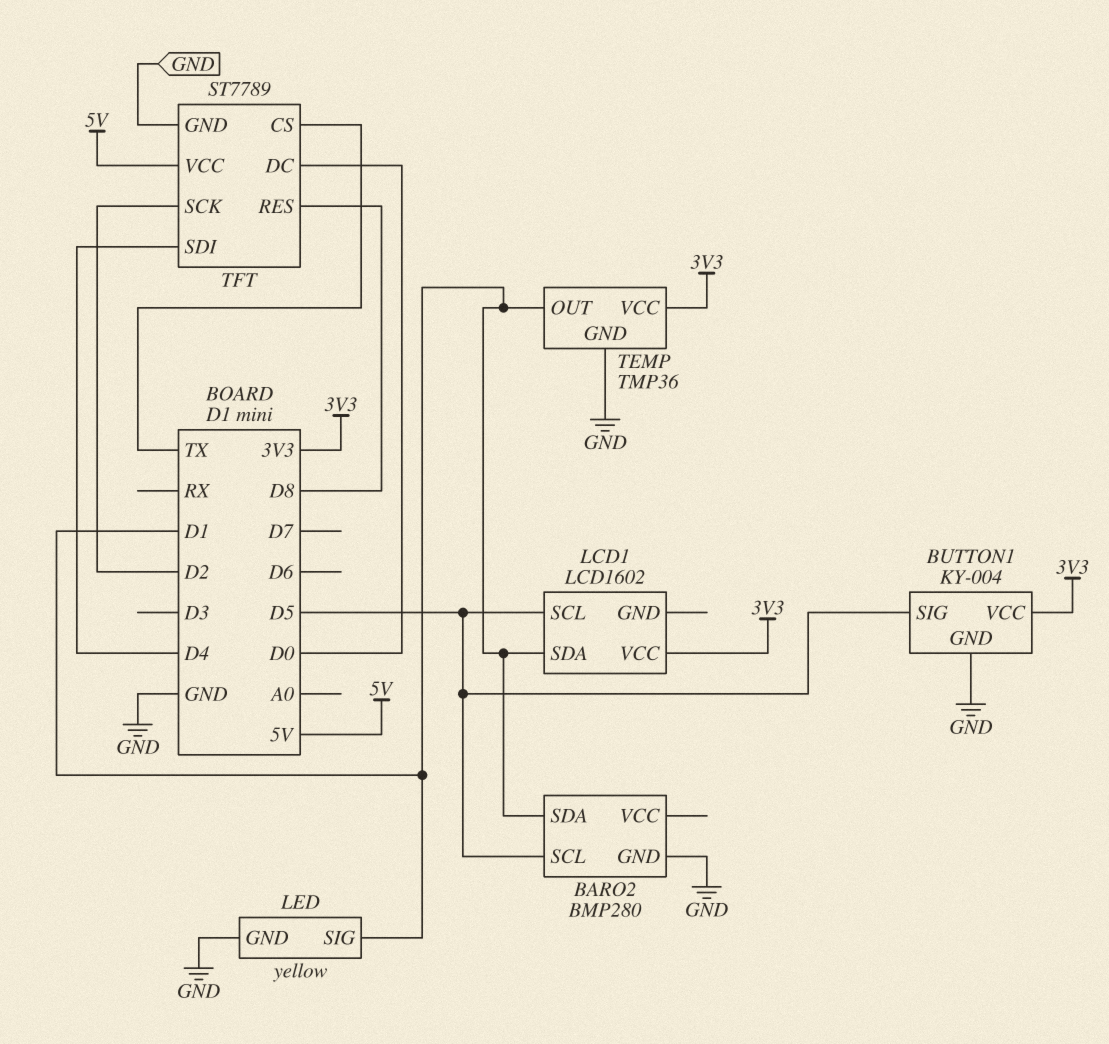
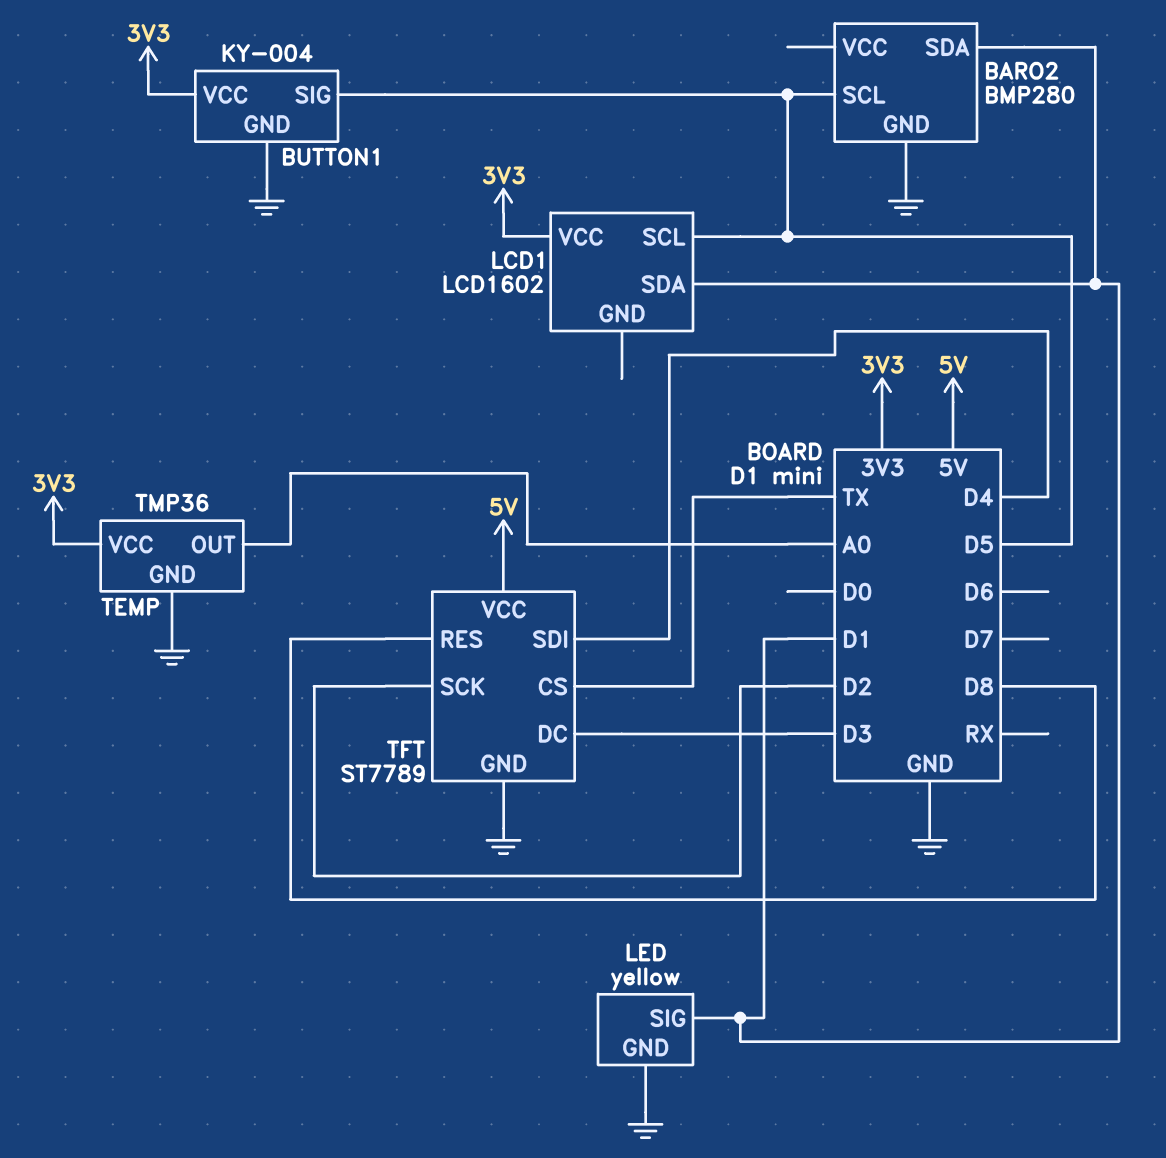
TEMP pin OUT: D1 -> A0
TFT pin DC: D0 -> D3

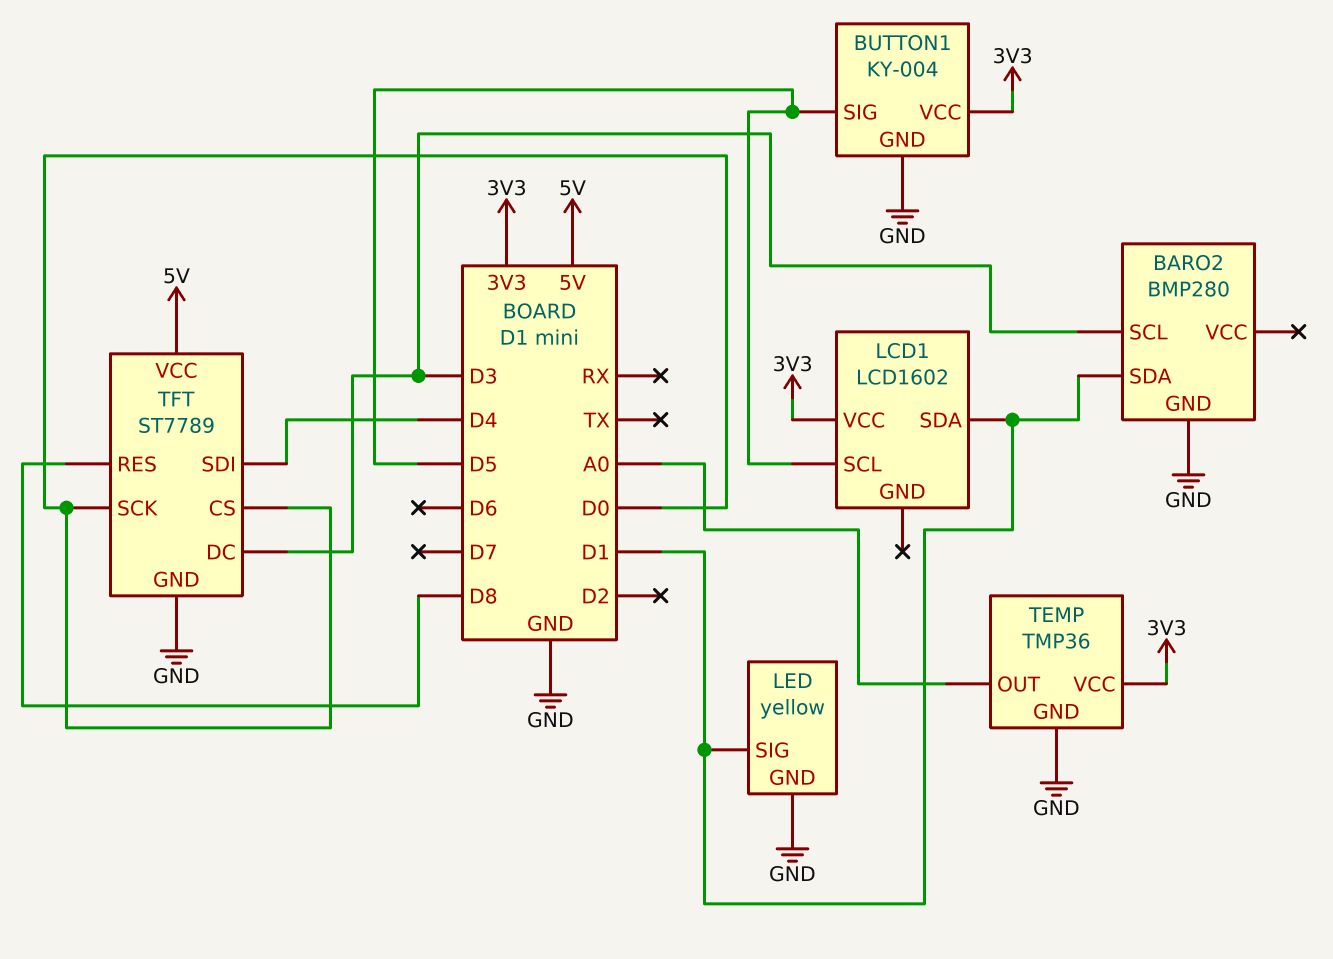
BARO2 pin SCL: D5 -> D3
TFT pin CS: TX -> D0
TFT pin SCK: D2 -> D0

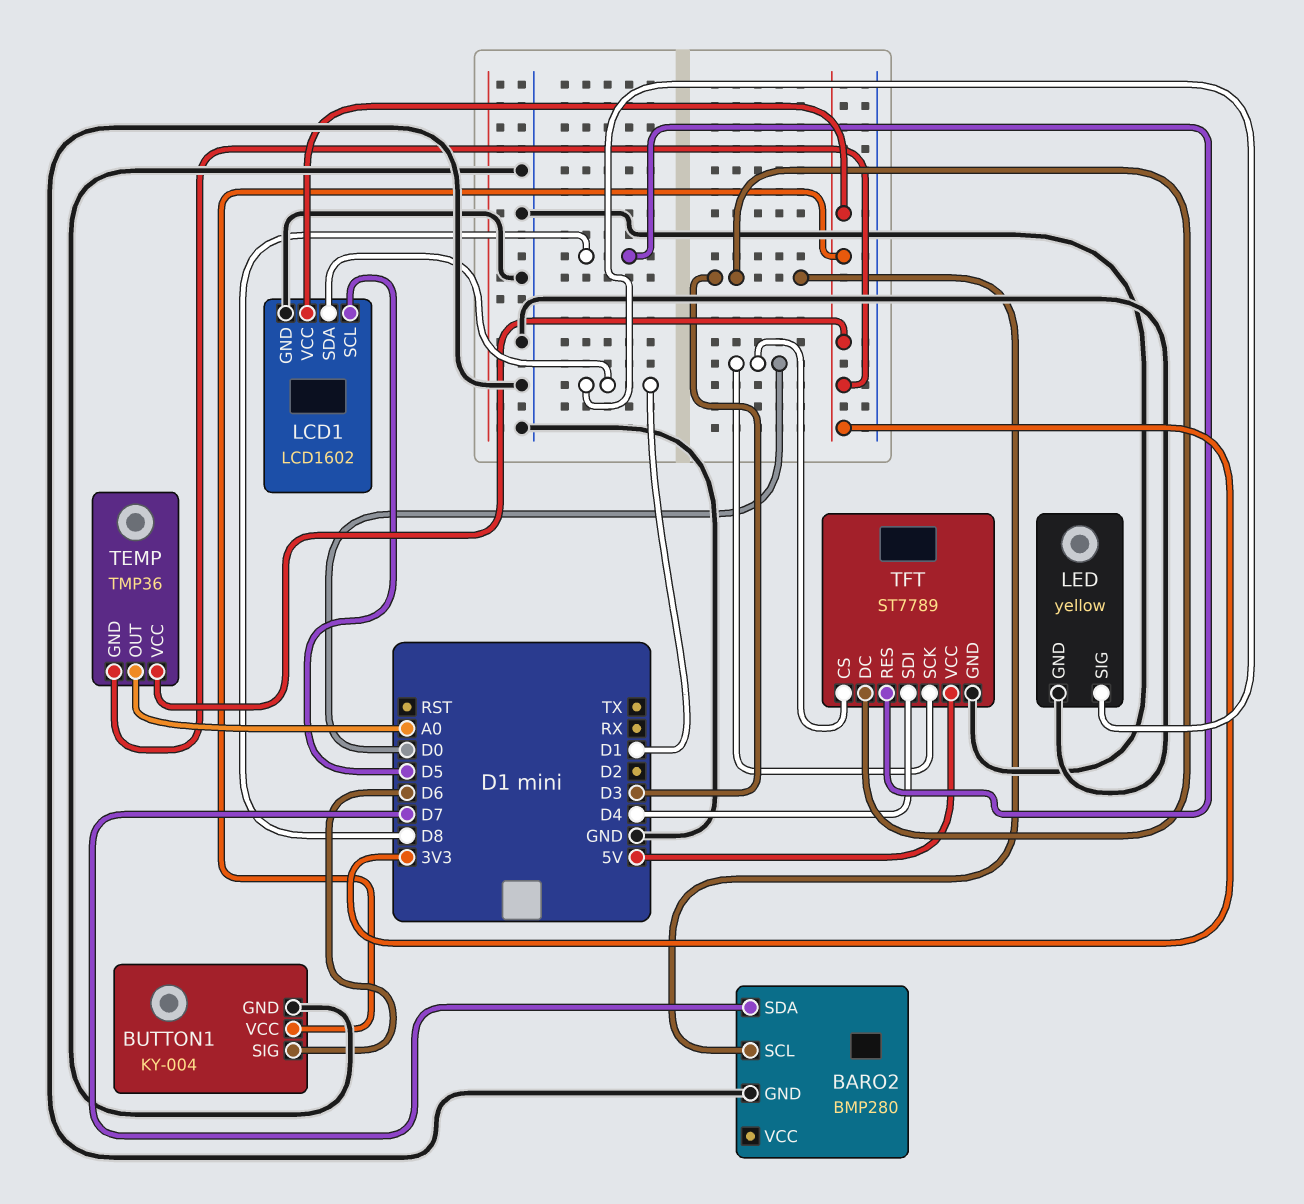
BARO2 pin SDA: D1 -> D7
BUTTON1 pin SIG: D5 -> D6
LCD1 pin GND: none -> GND
TEMP pin GND: GND -> 3V3

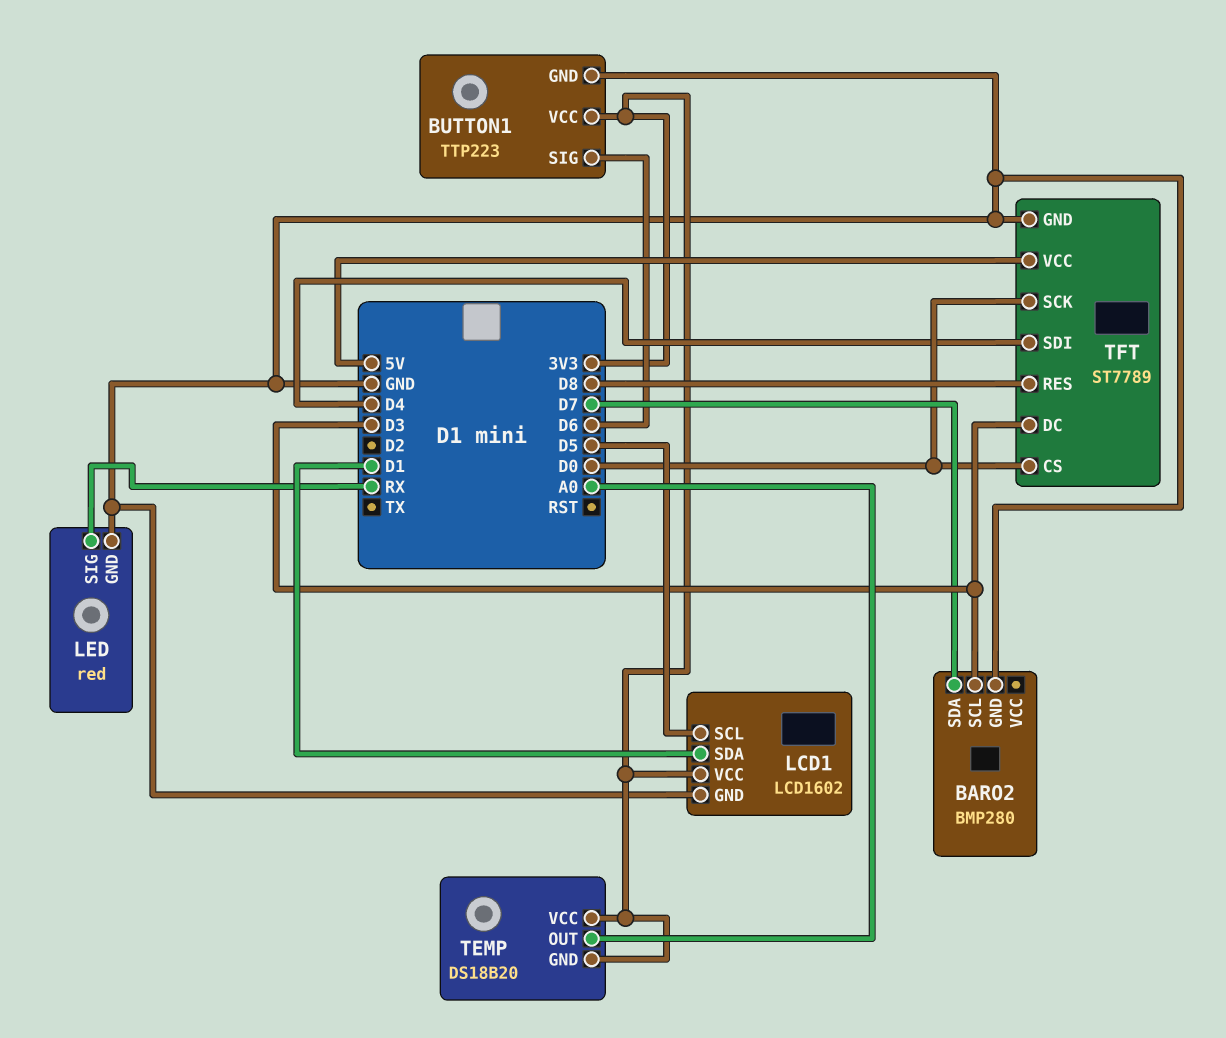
BUTTON1: KY-004 -> TTP223
LED: yellow -> red
LED pin SIG: D1 -> RX
TEMP: TMP36 -> DS18B20

